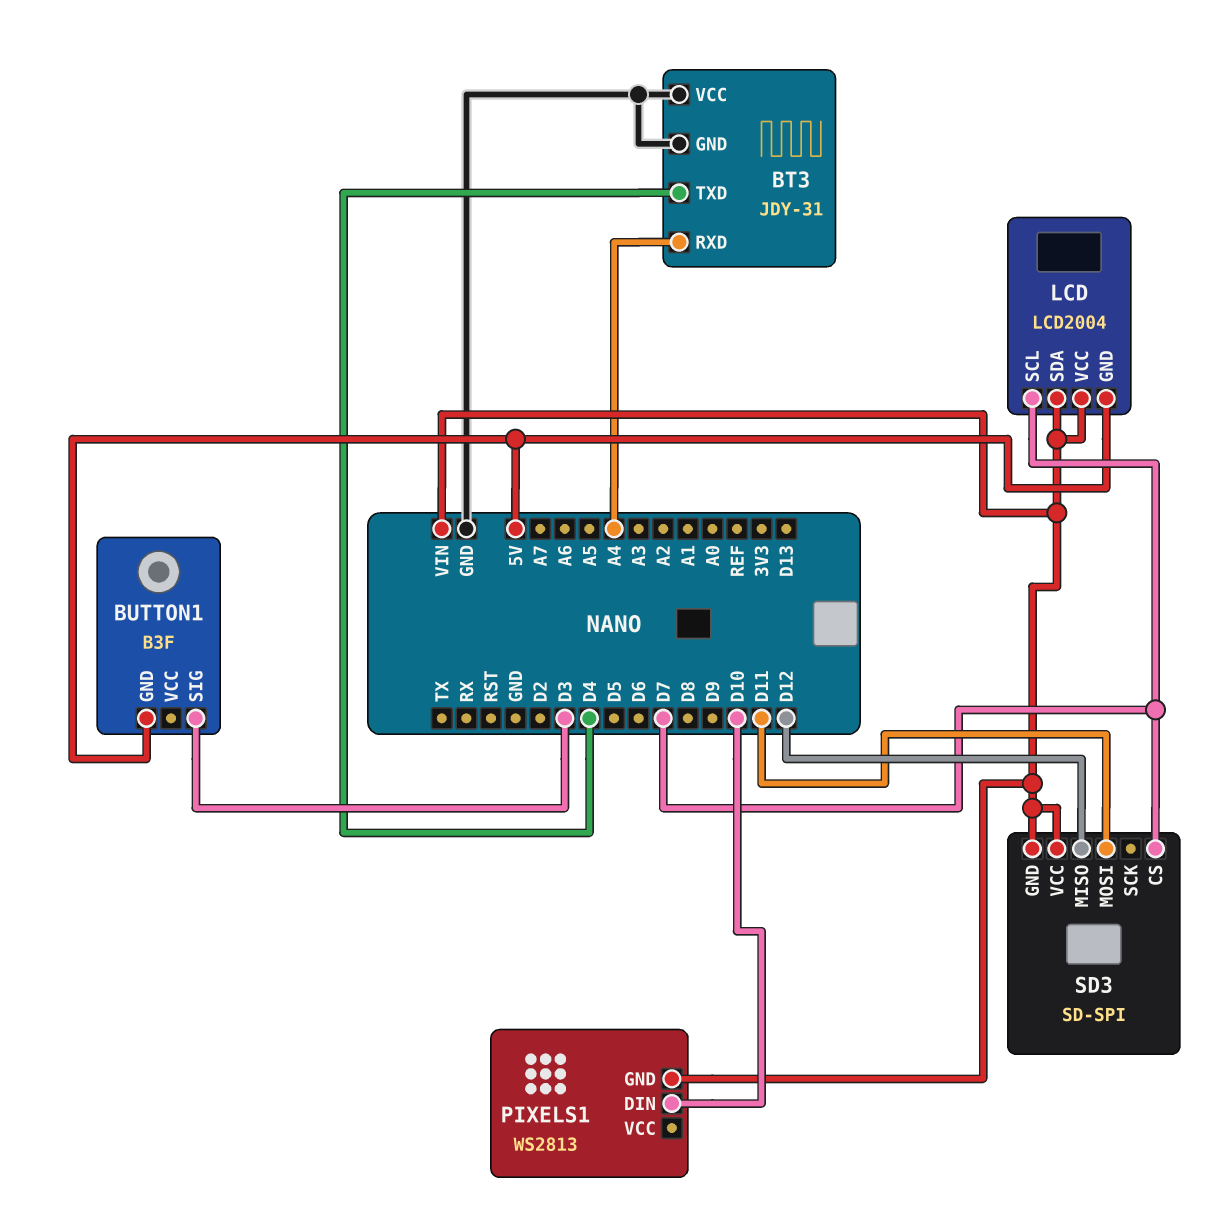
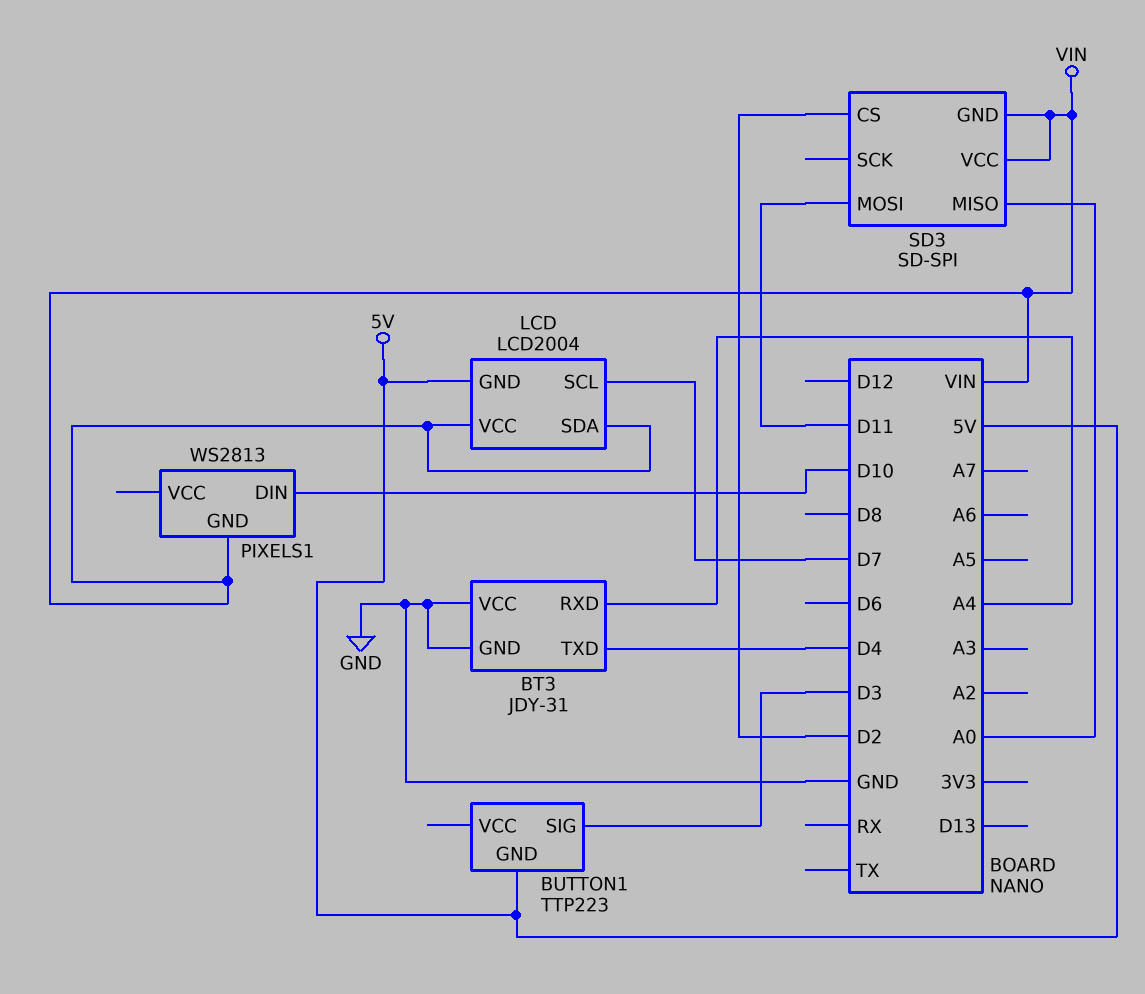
BUTTON1: B3F -> TTP223
SD3 pin CS: D7 -> D2
SD3 pin MISO: D12 -> A0

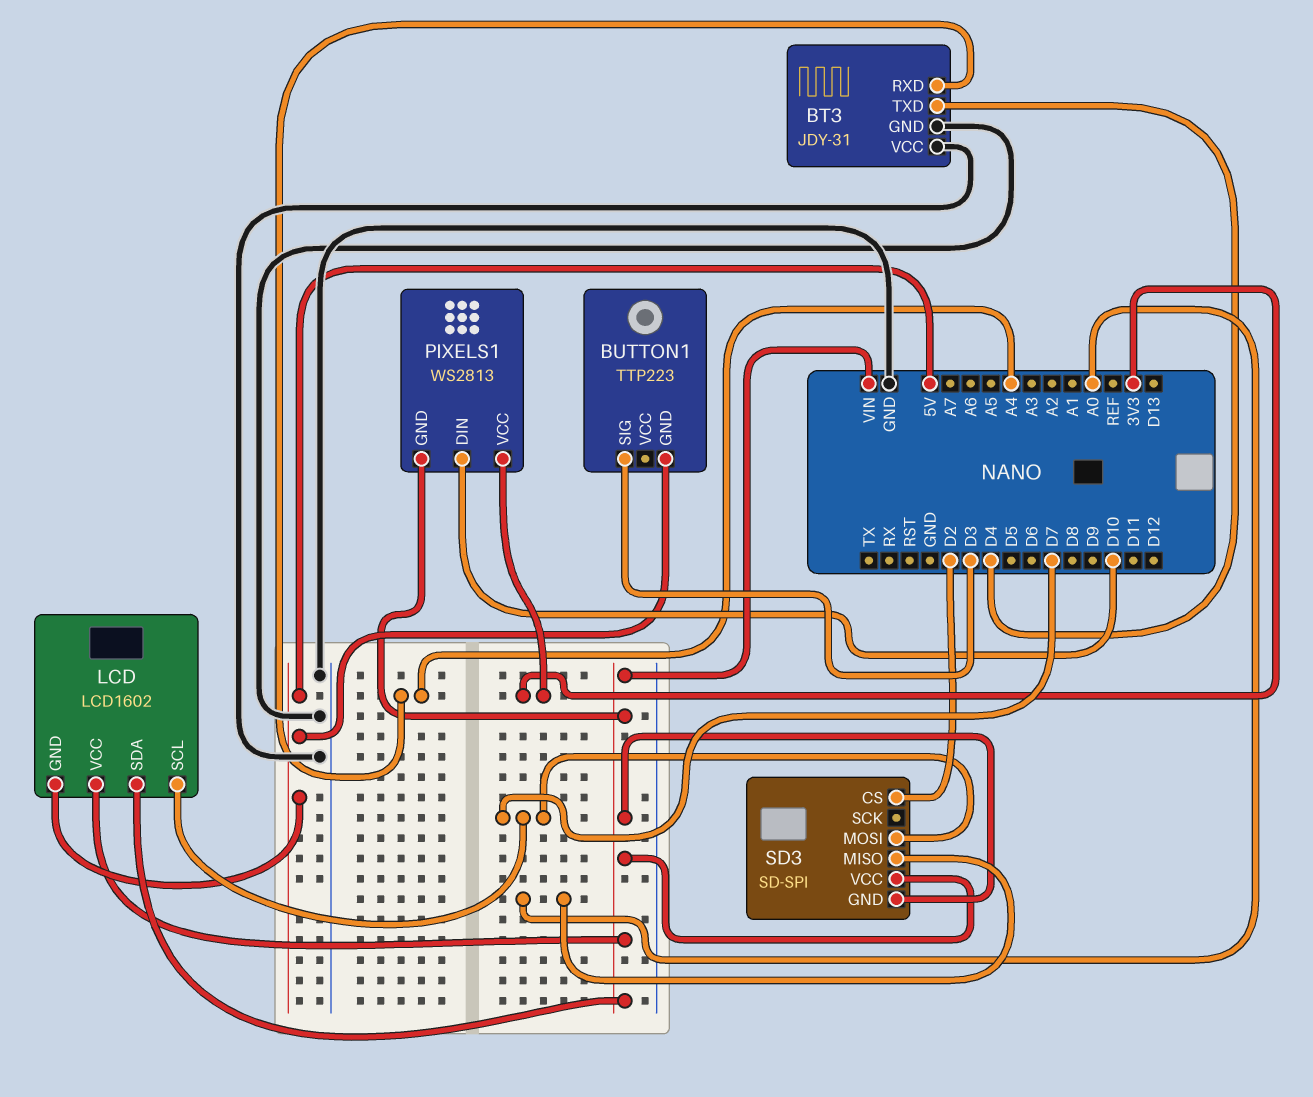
LCD: LCD2004 -> LCD1602
PIXELS1 pin VCC: none -> 3V3
SD3 pin MOSI: D11 -> D7

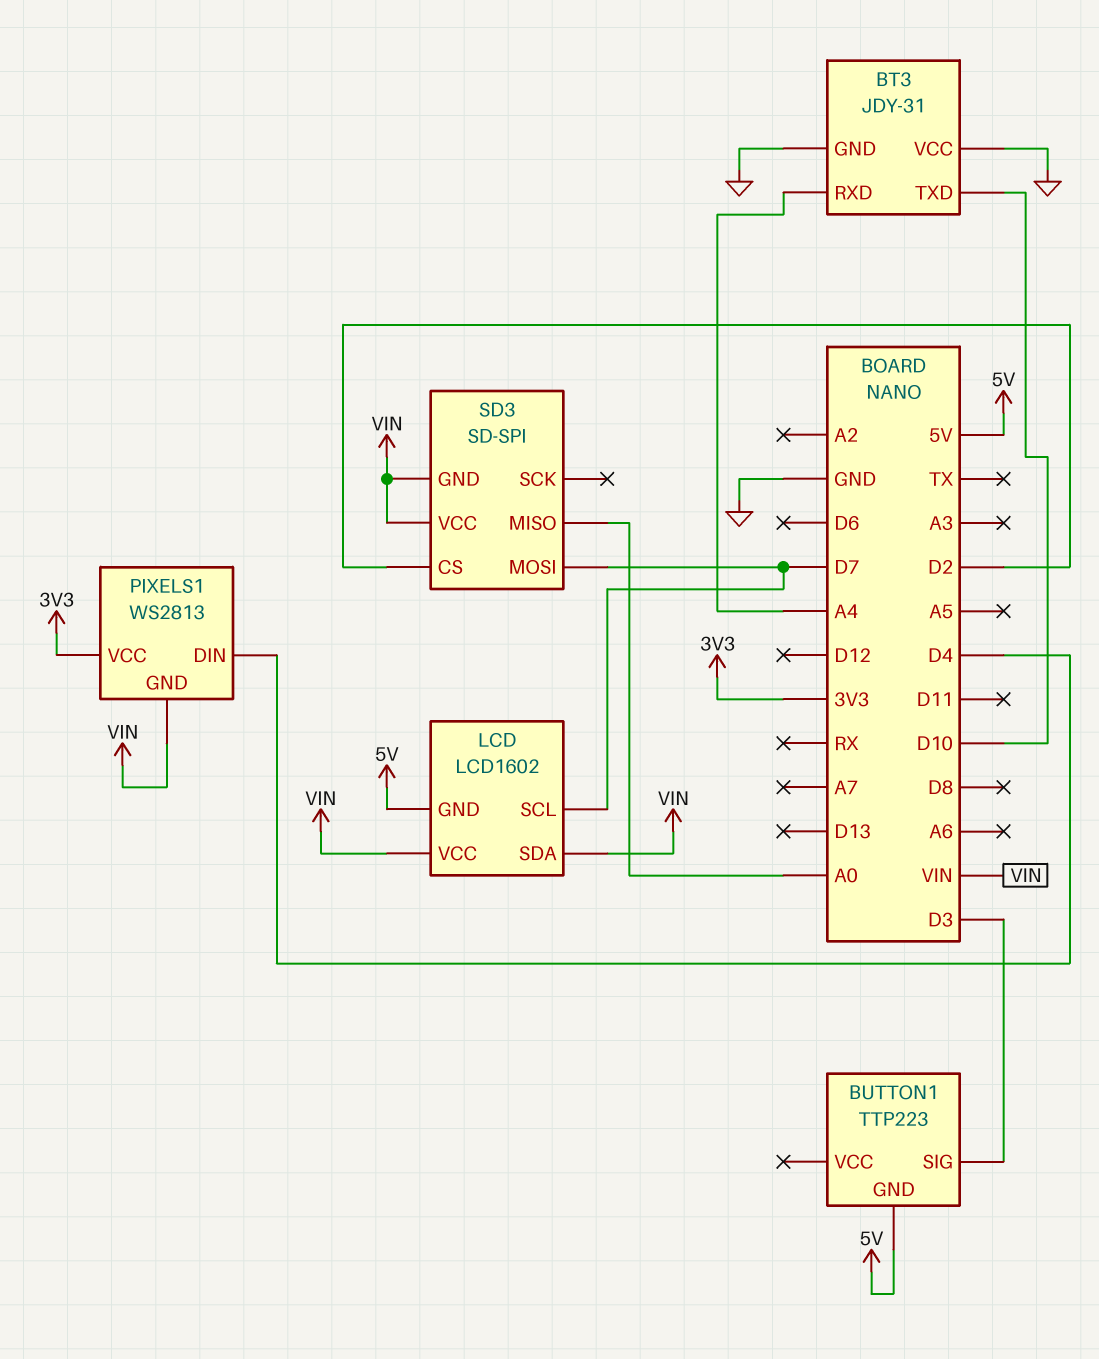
BT3 pin TXD: D4 -> D10
PIXELS1 pin DIN: D10 -> D4

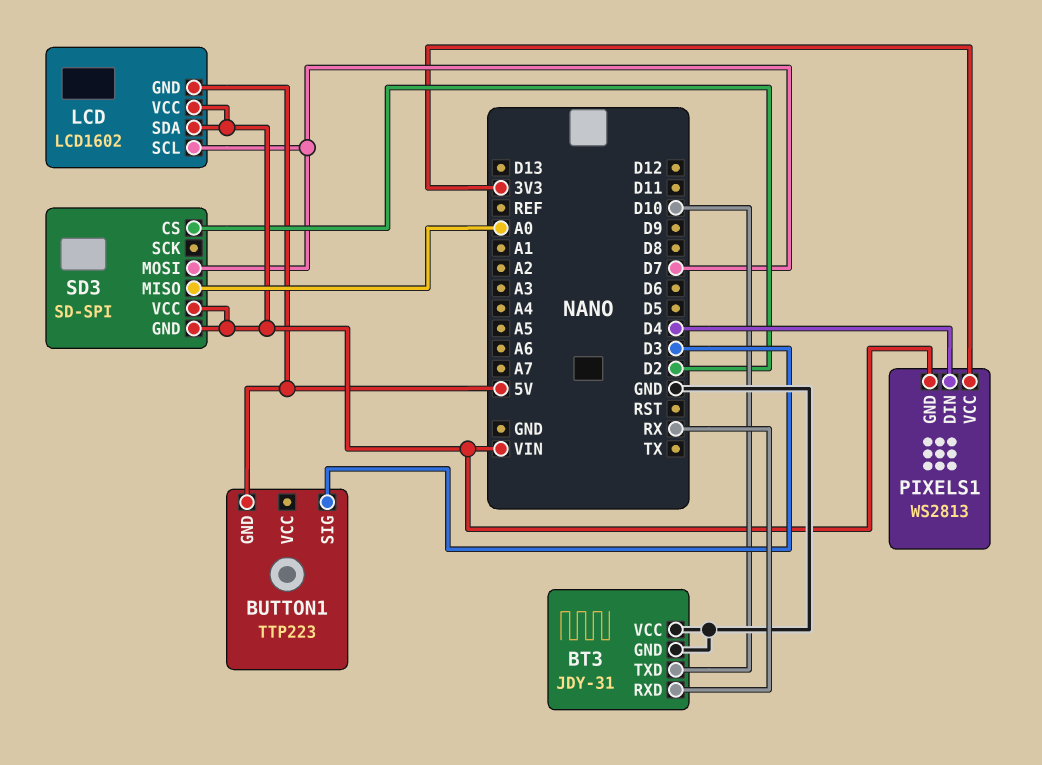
BT3 pin RXD: A4 -> RX

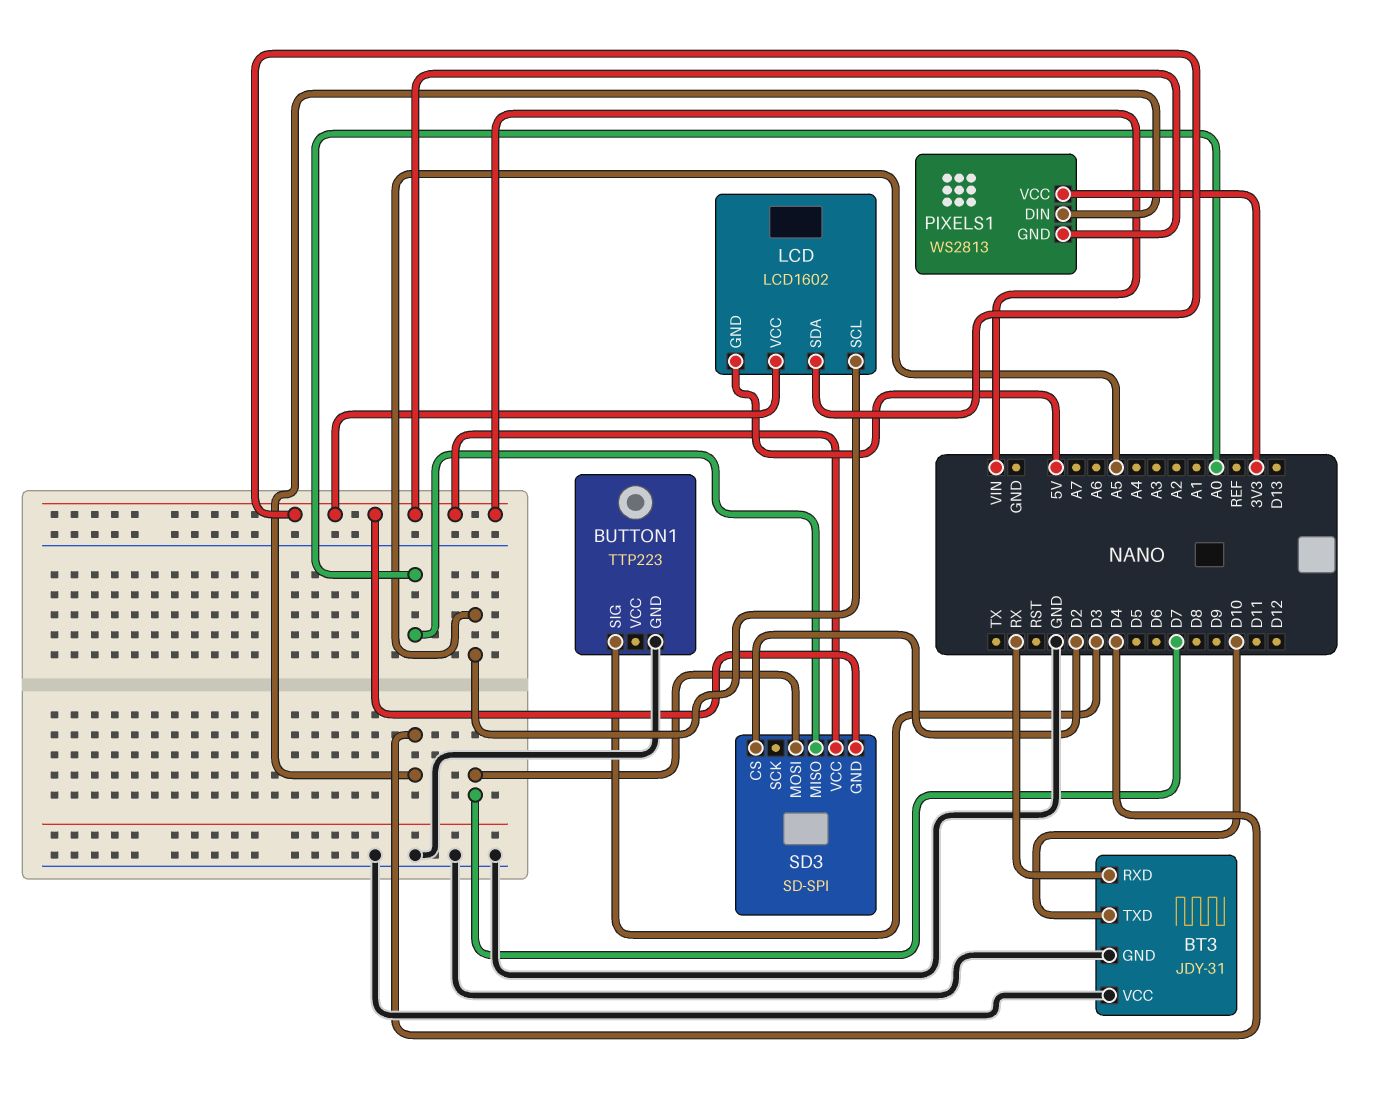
BUTTON1 pin GND: 5V -> GND
LCD pin SCL: D7 -> A5

